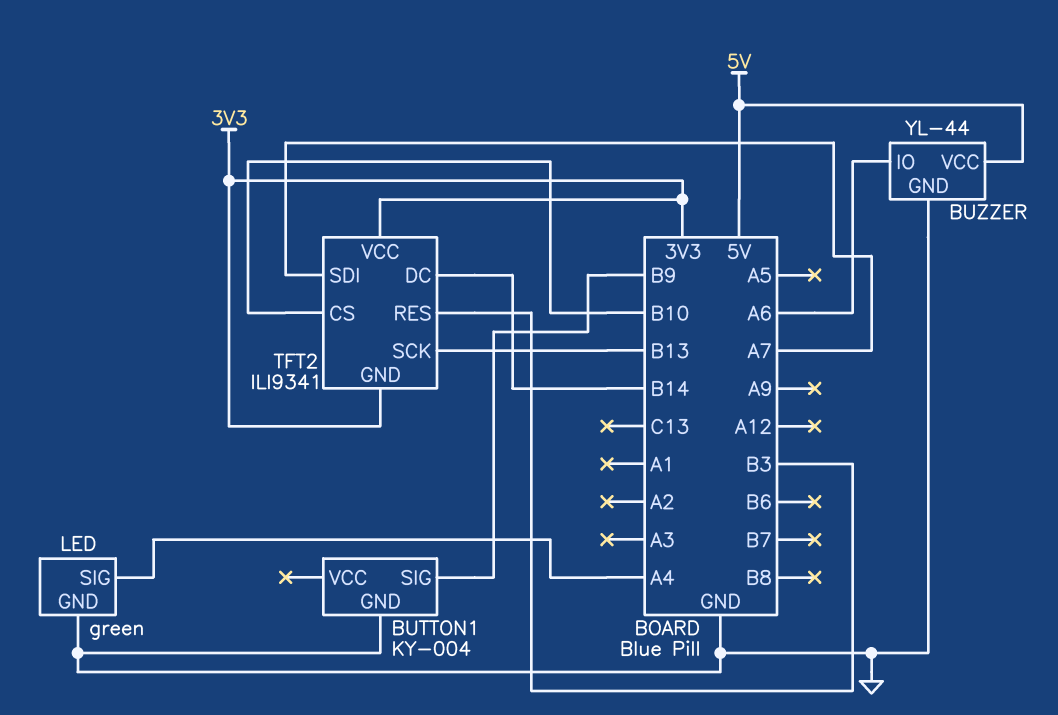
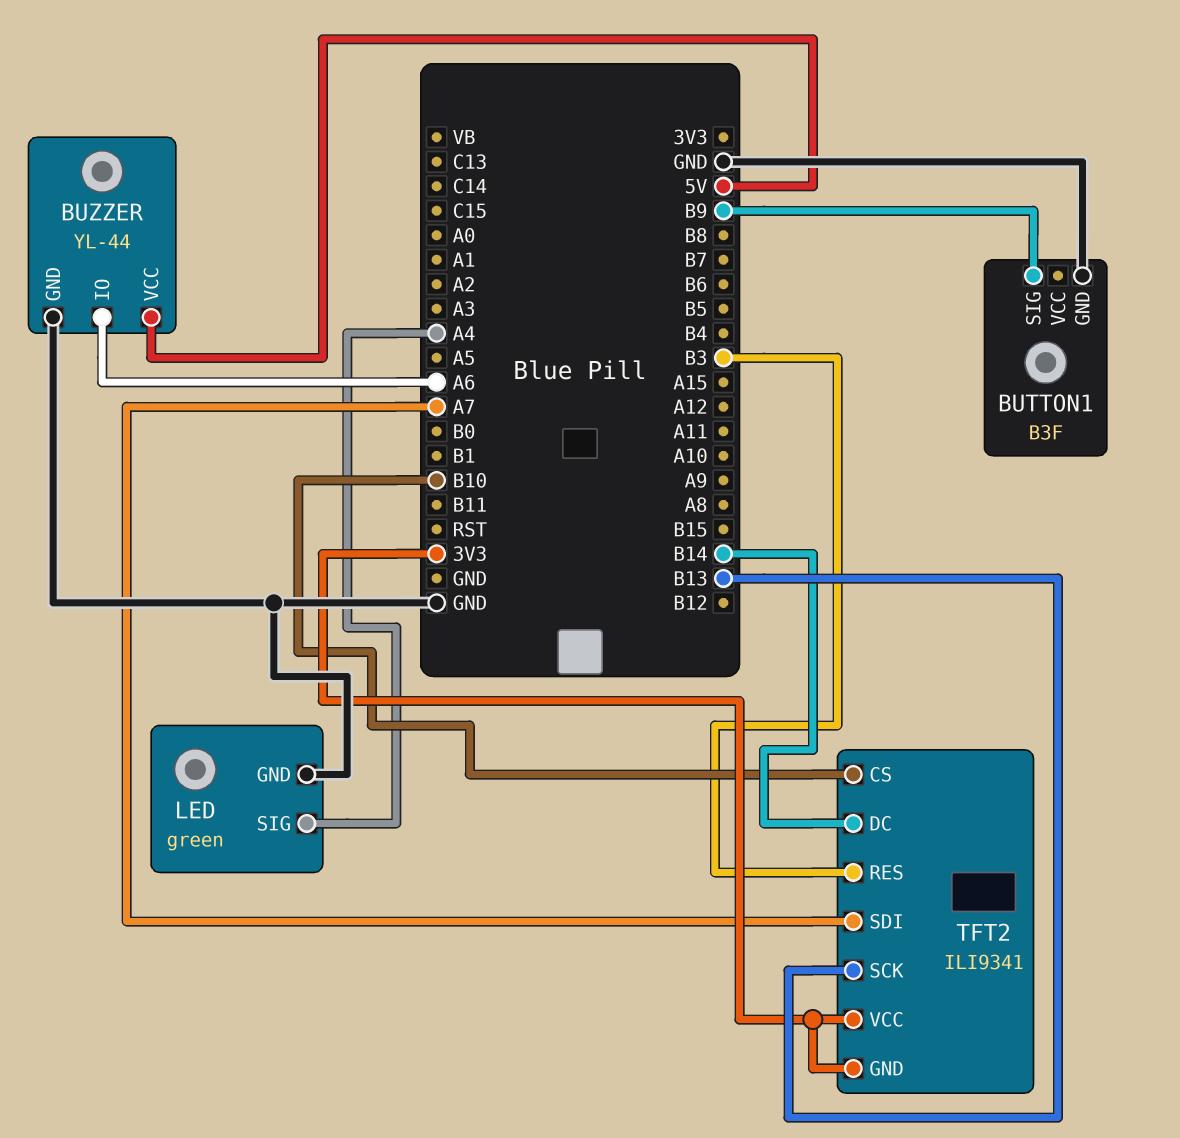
BUTTON1: KY-004 -> B3F

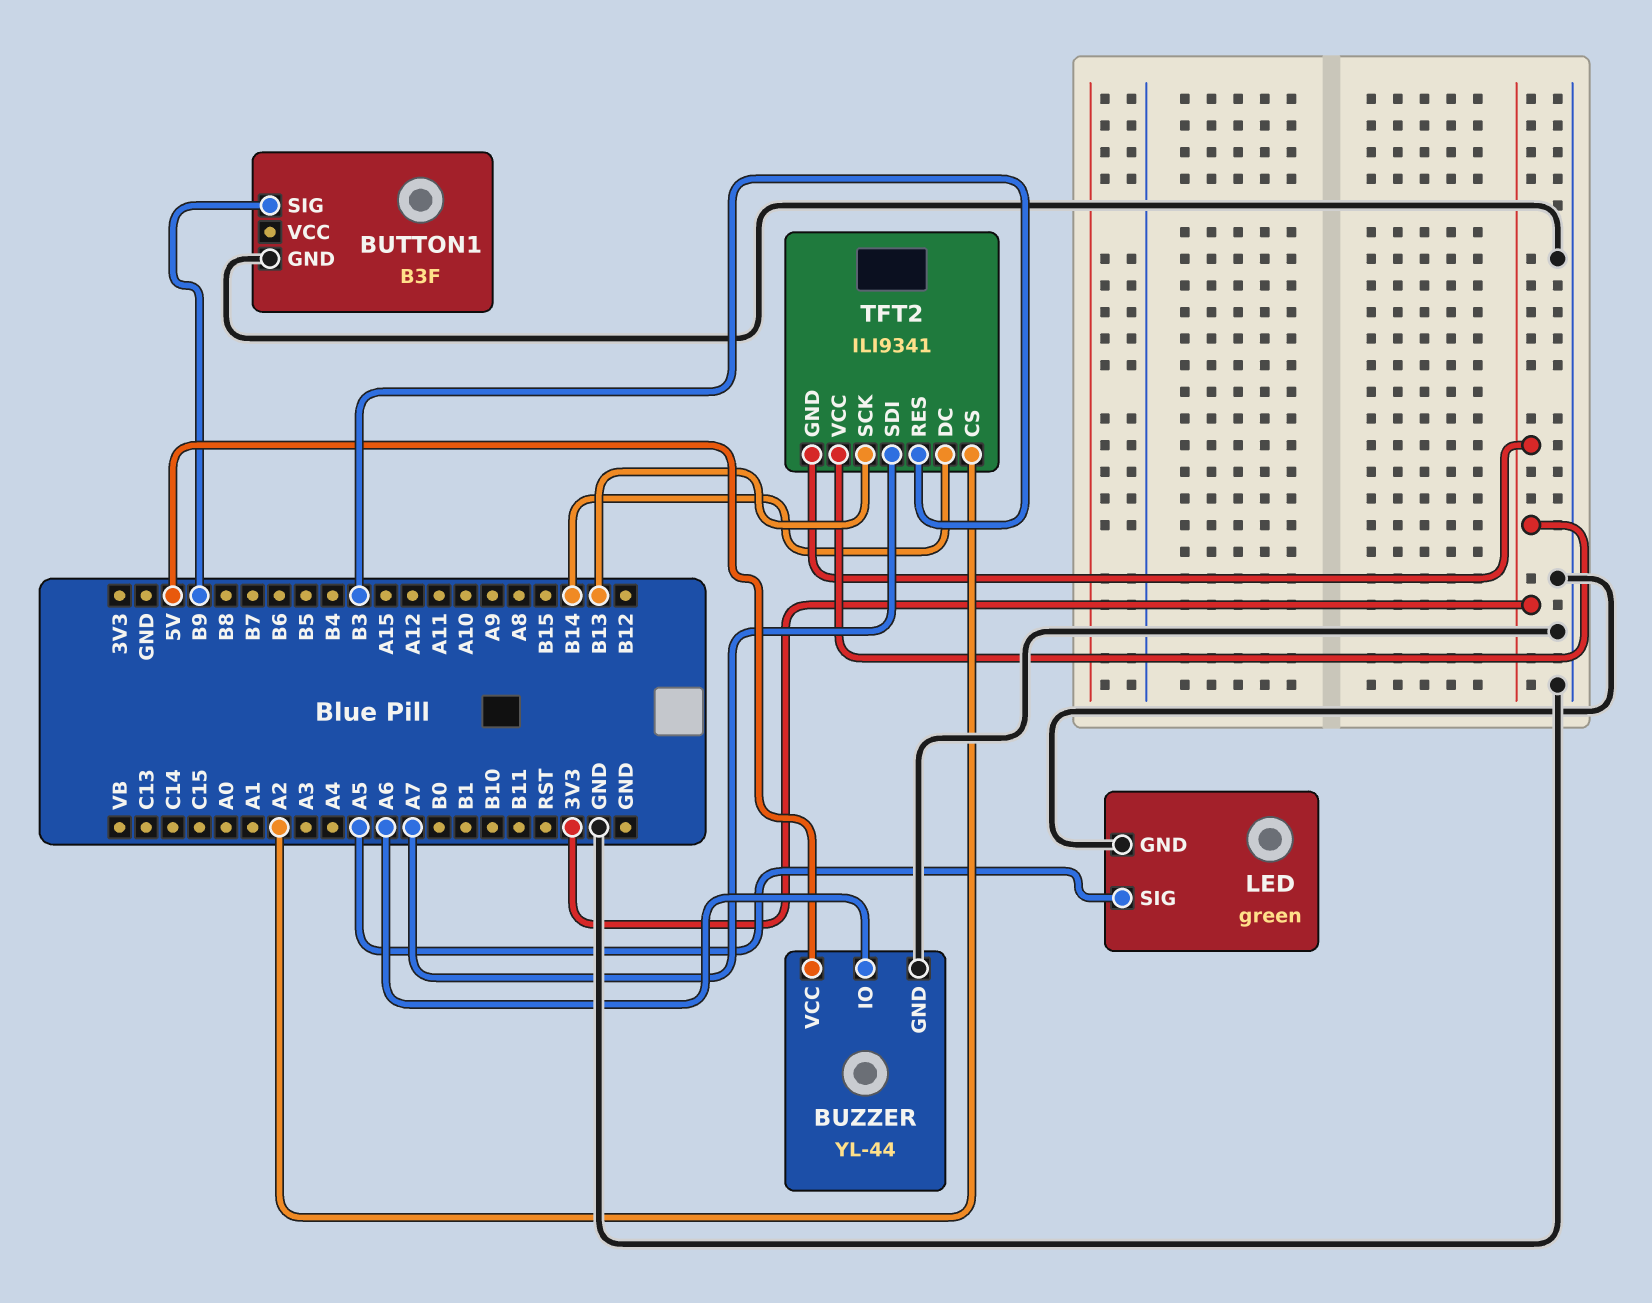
LED pin SIG: A4 -> A5
TFT2 pin CS: B10 -> A2

